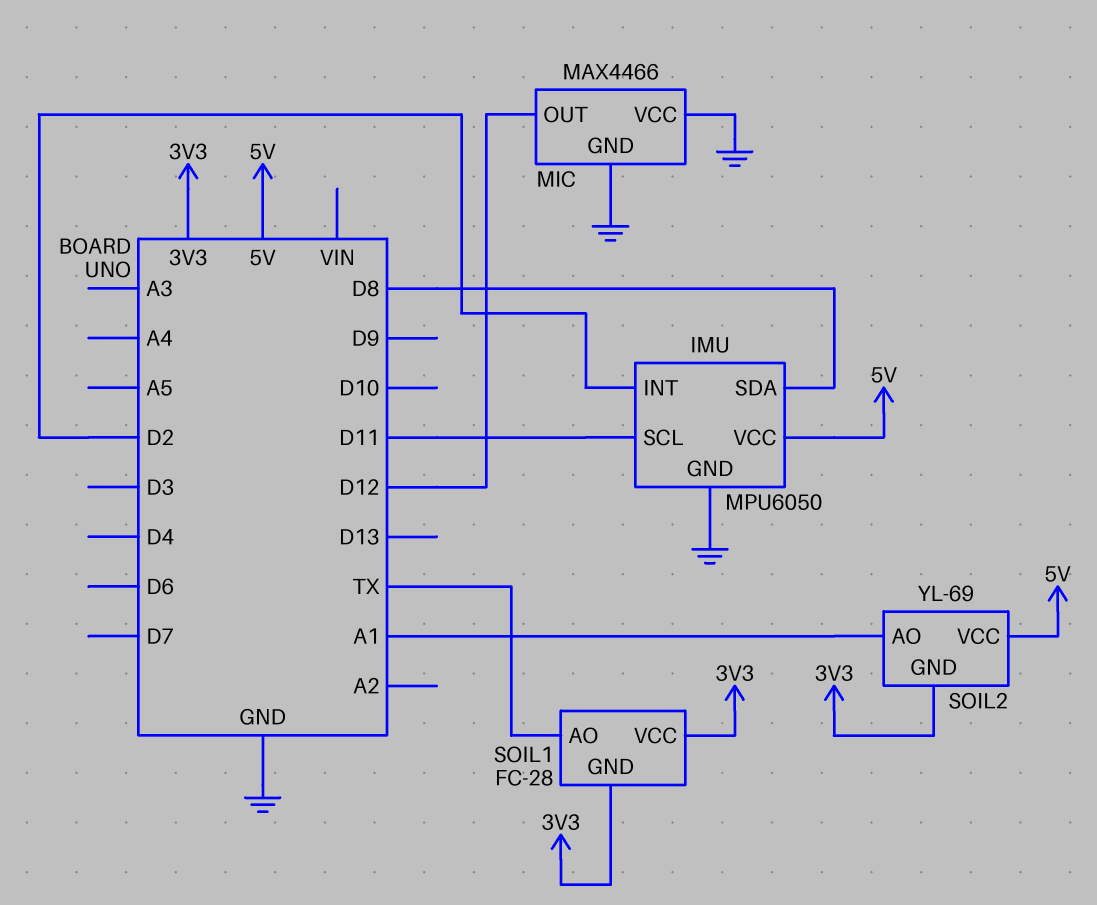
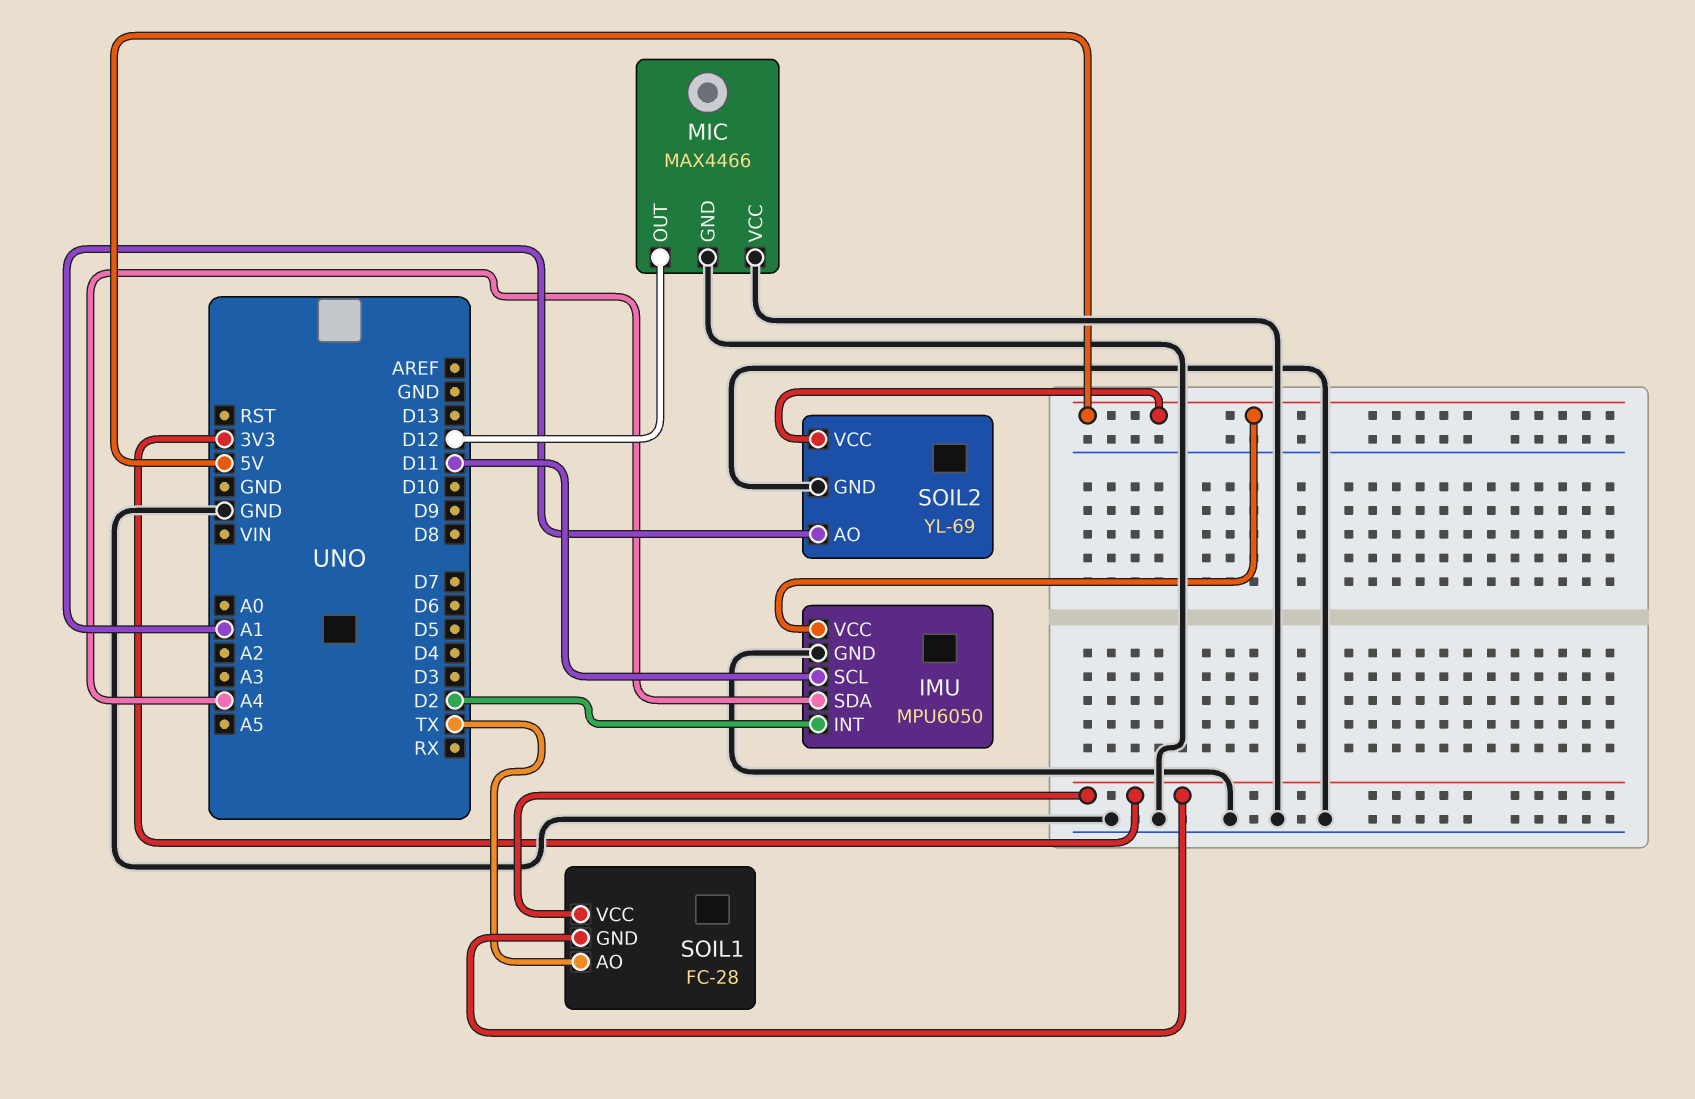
IMU pin SDA: D8 -> A4
SOIL2 pin GND: 3V3 -> GND

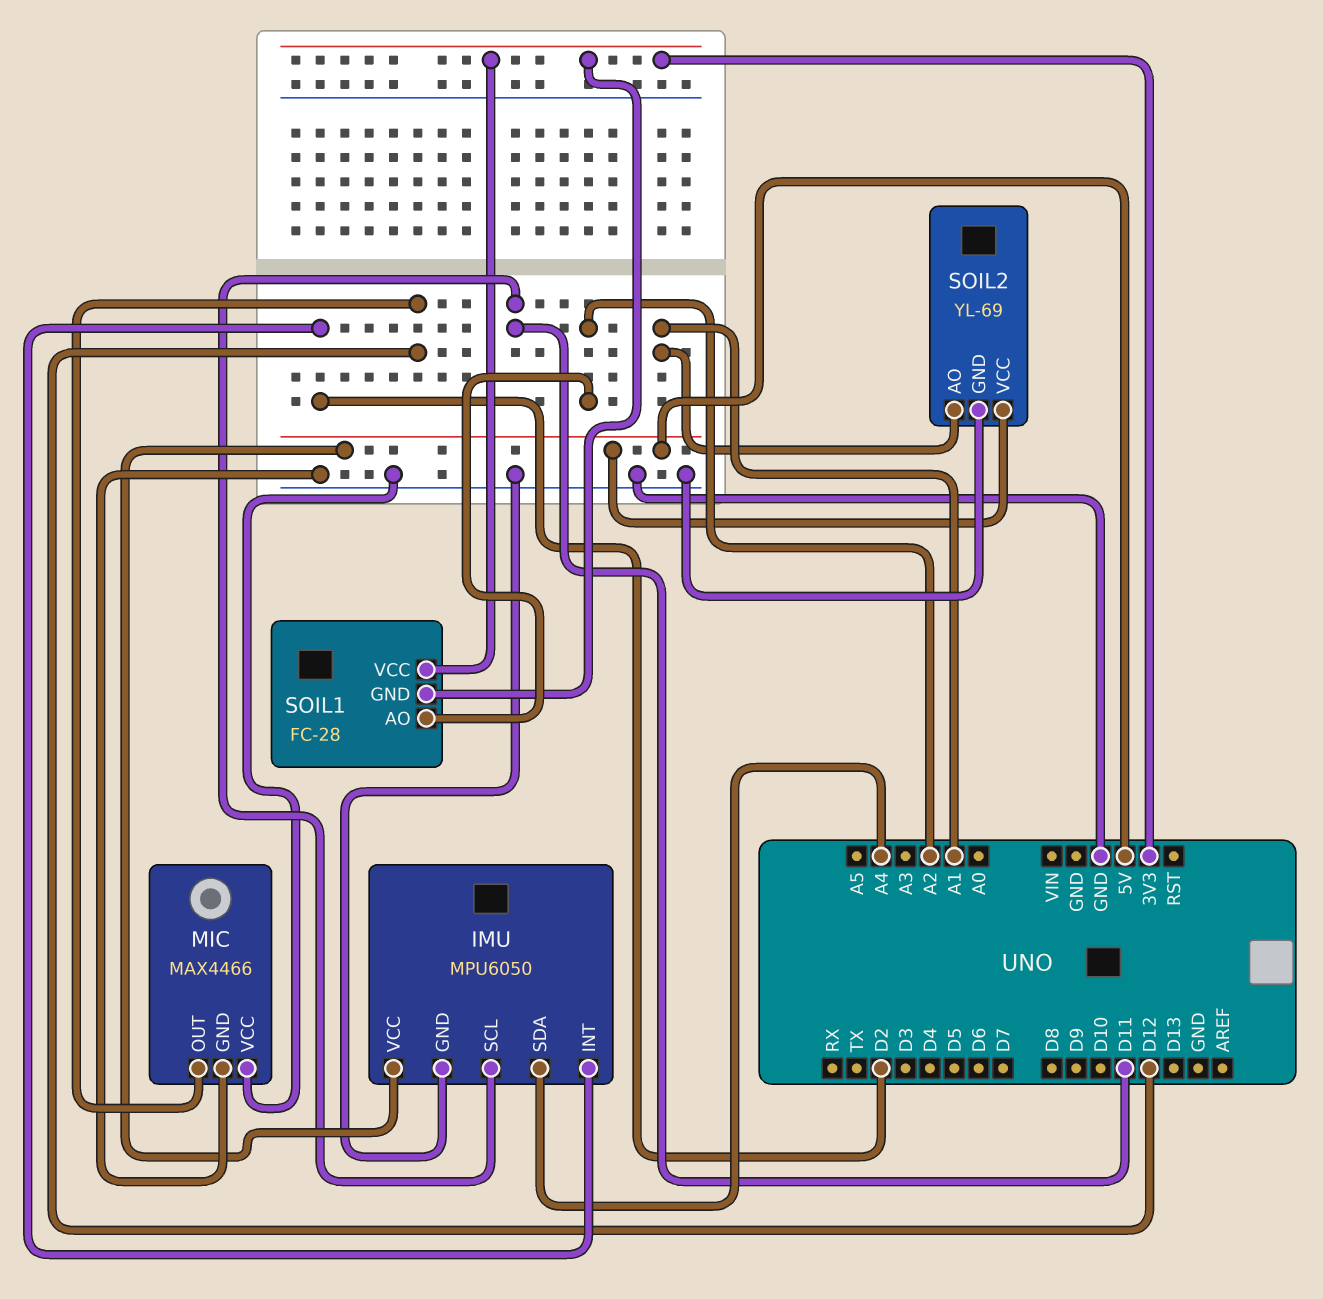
SOIL1 pin AO: TX -> A2

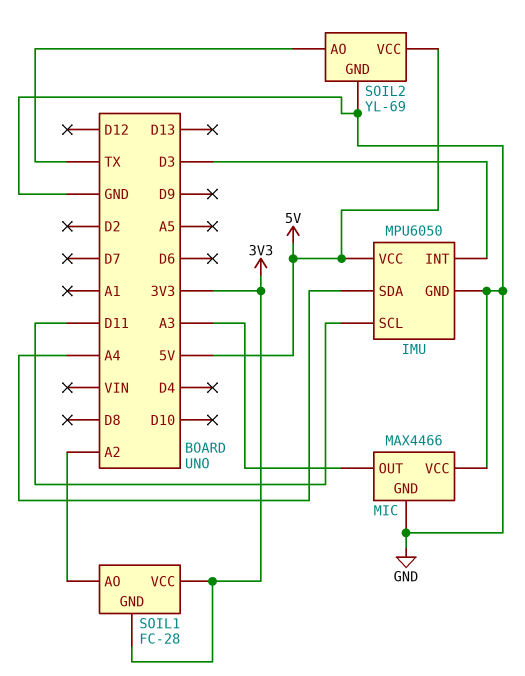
IMU pin INT: D2 -> D3
MIC pin OUT: D12 -> A3
SOIL2 pin AO: A1 -> TX

